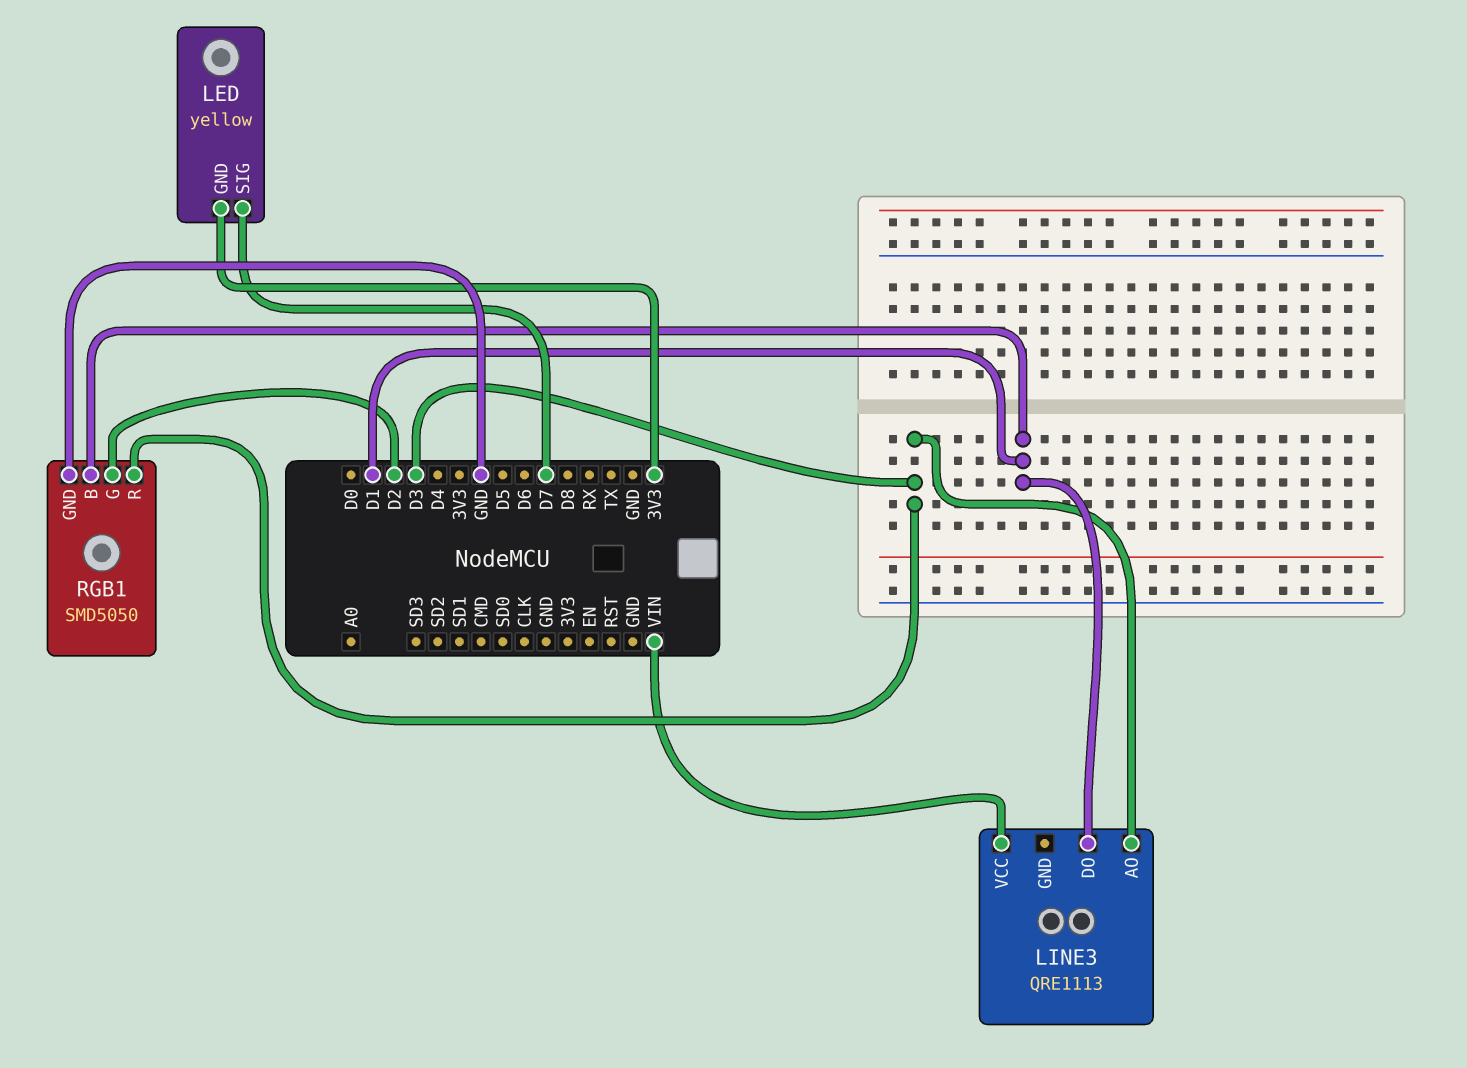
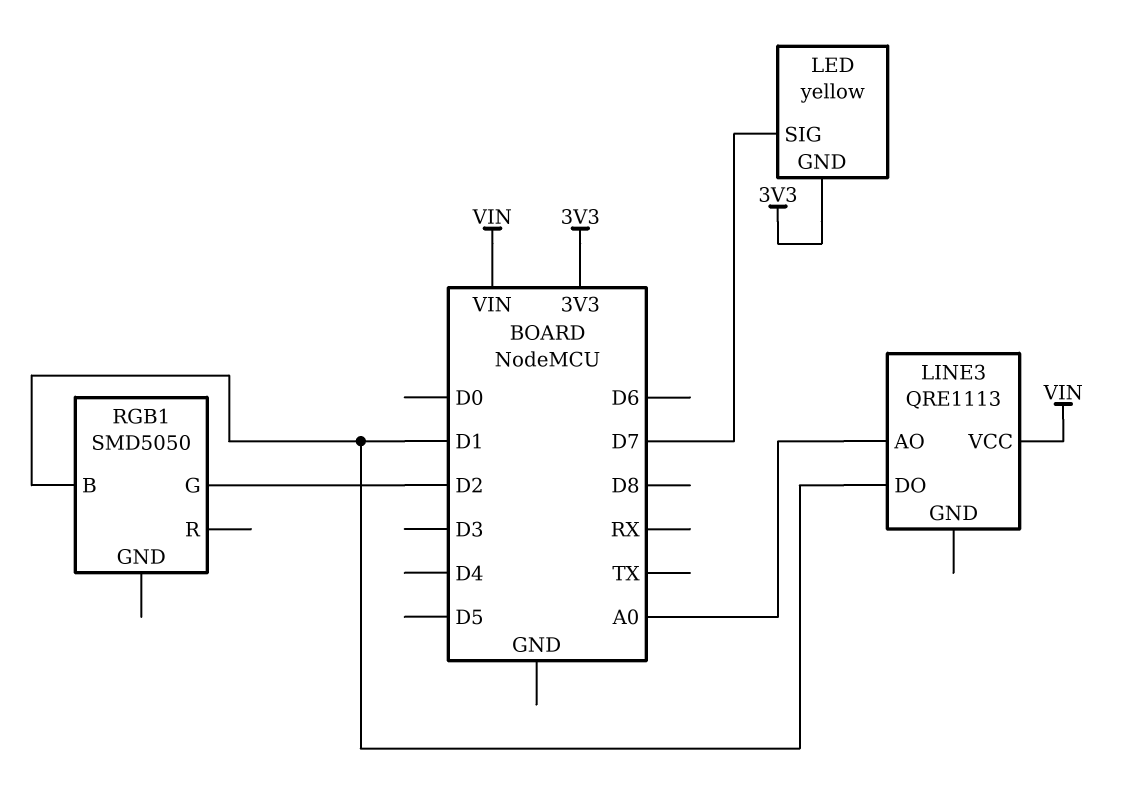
LINE3 pin AO: D3 -> A0
RGB1 pin GND: GND -> none
RGB1 pin R: D3 -> none

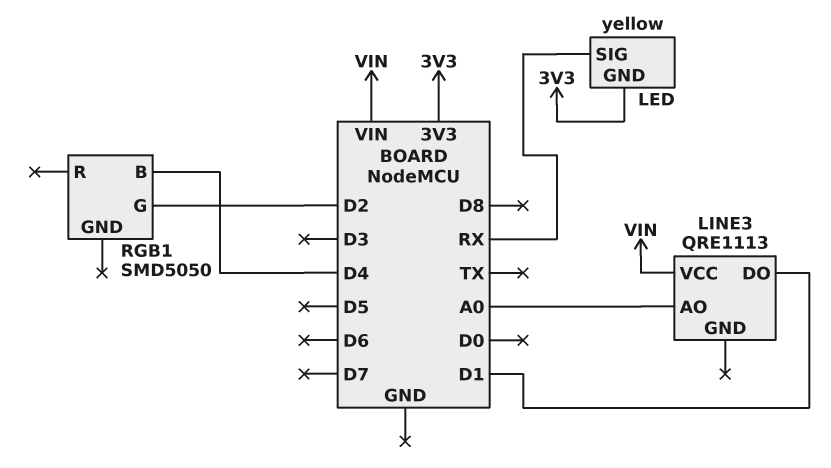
LED pin SIG: D7 -> RX
RGB1 pin B: D1 -> D4

